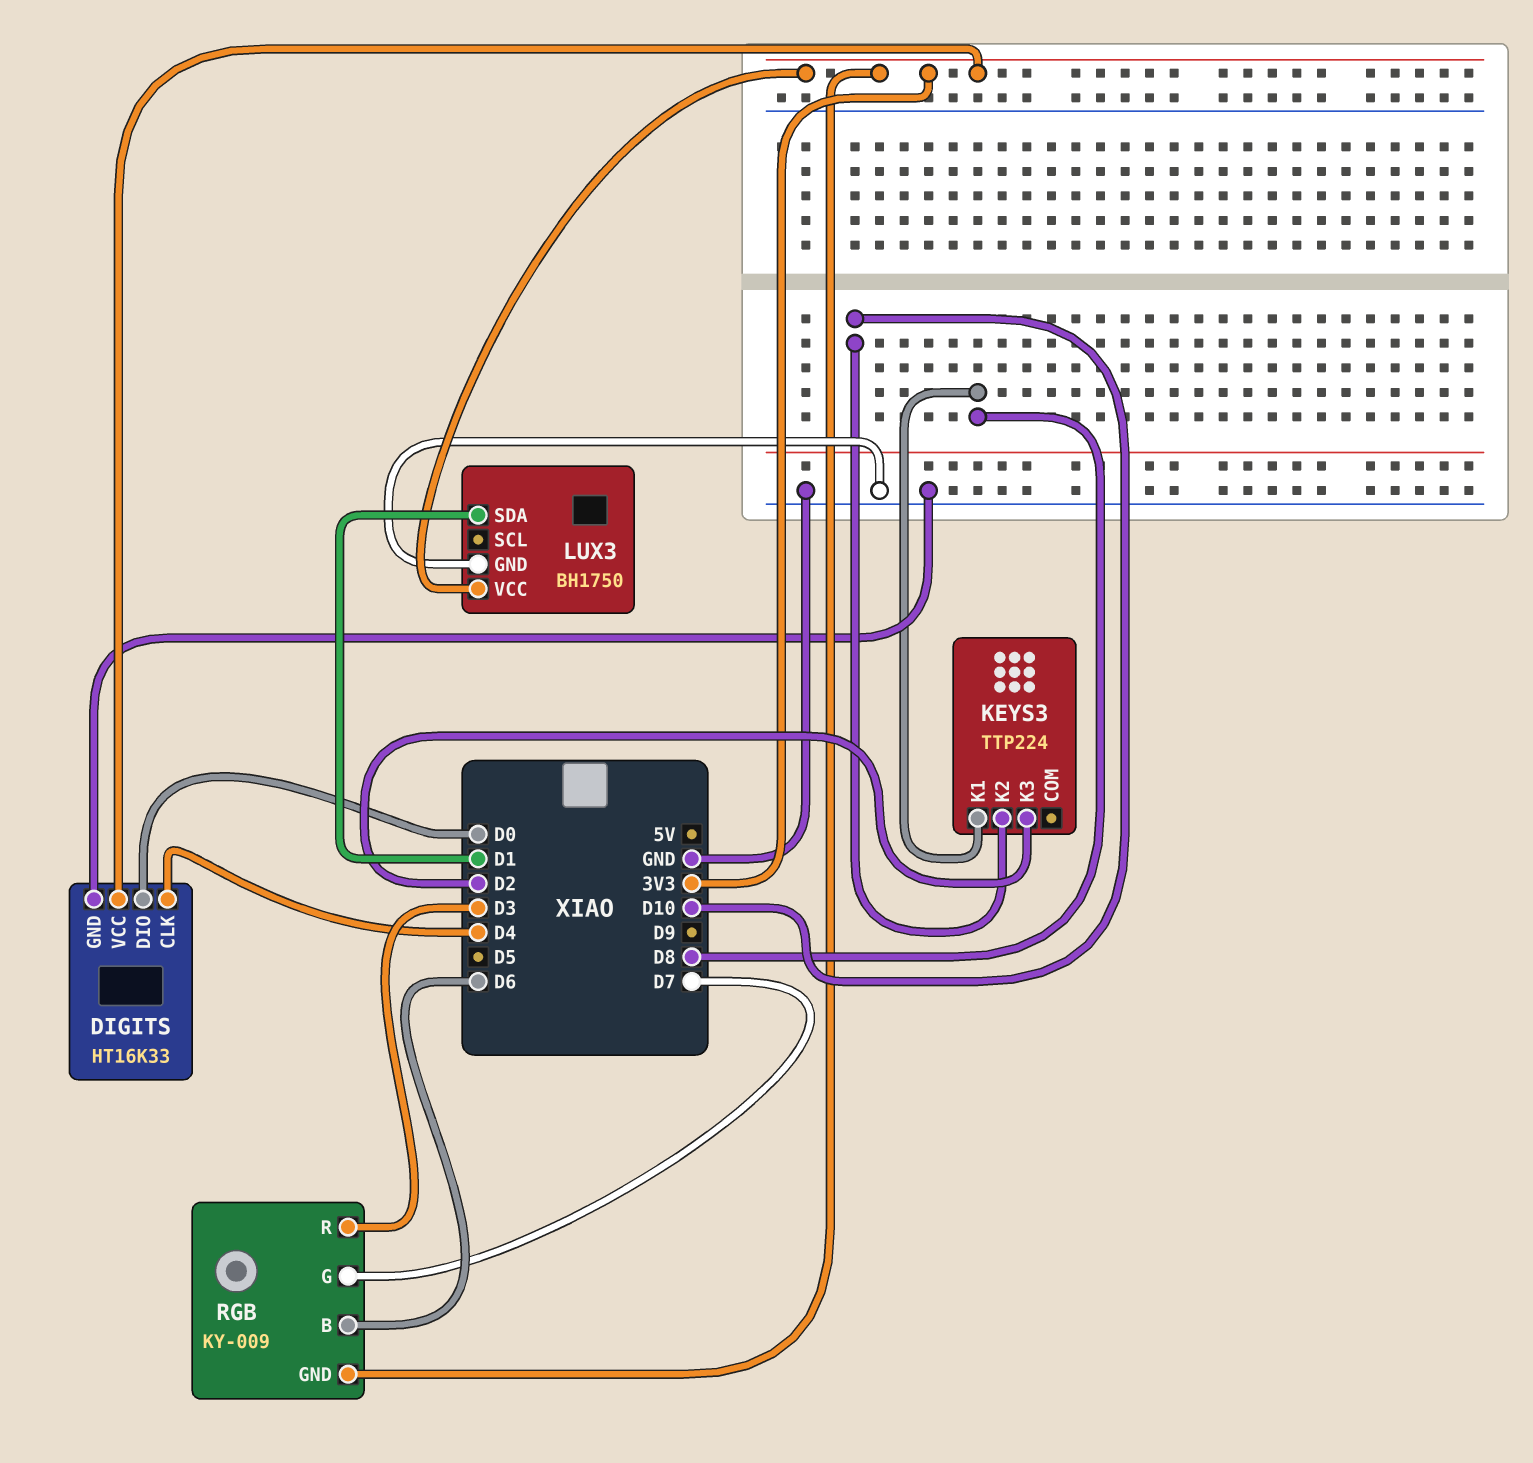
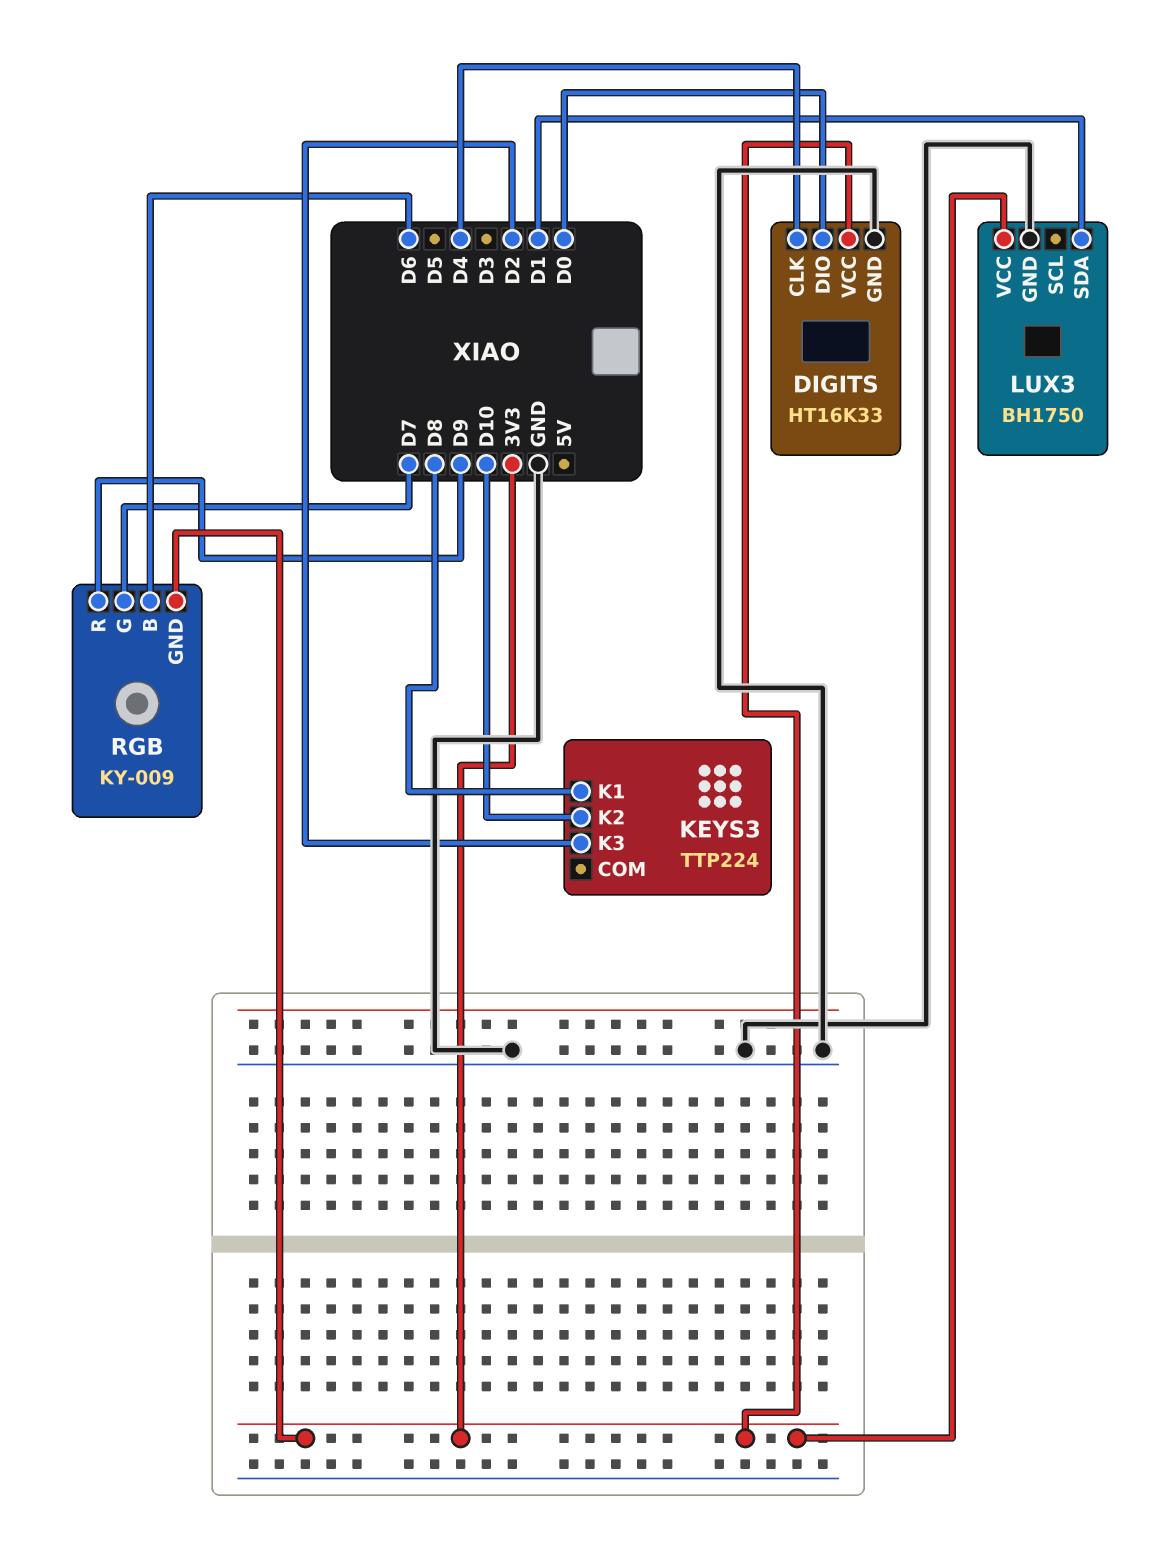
RGB pin R: D3 -> D9

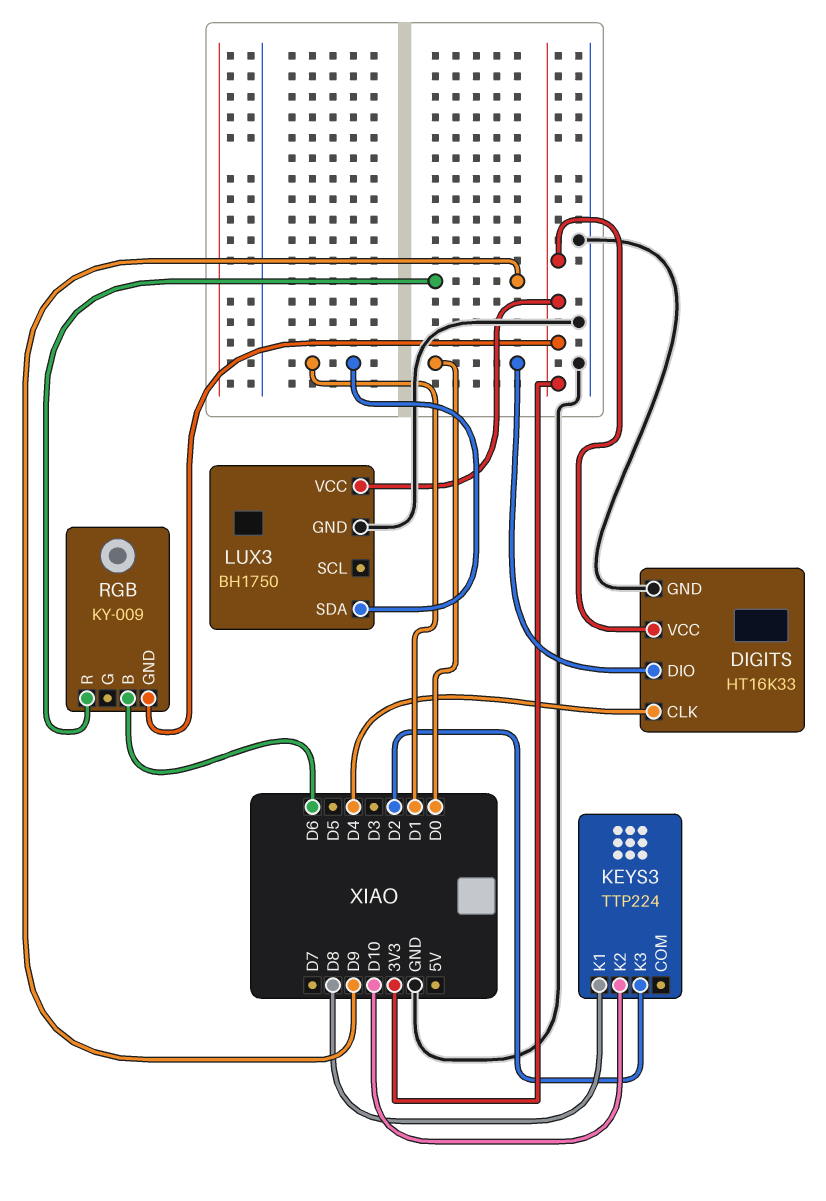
RGB pin G: D7 -> none

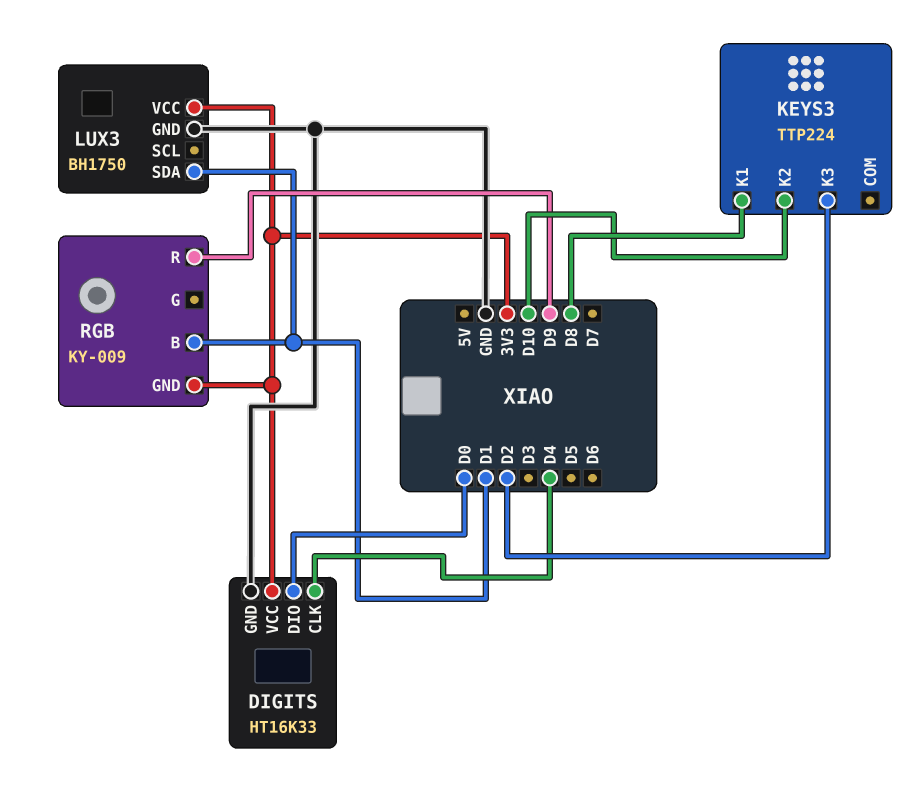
RGB pin B: D6 -> D1

